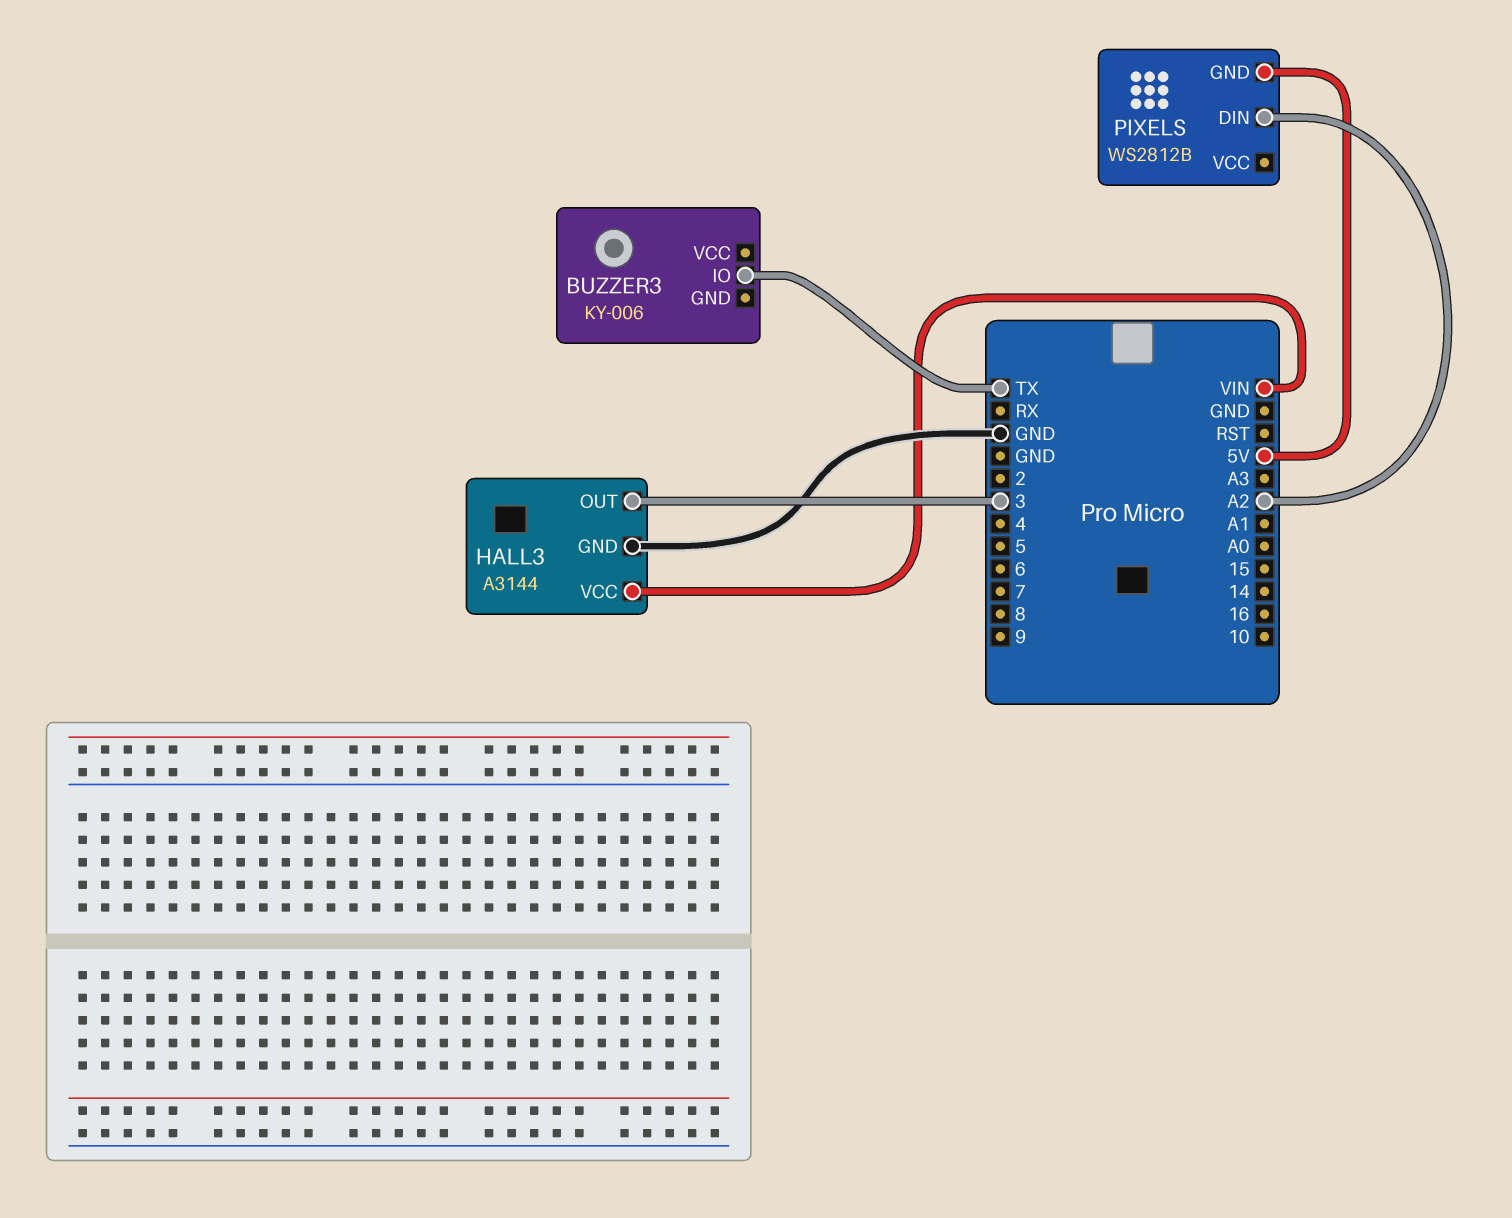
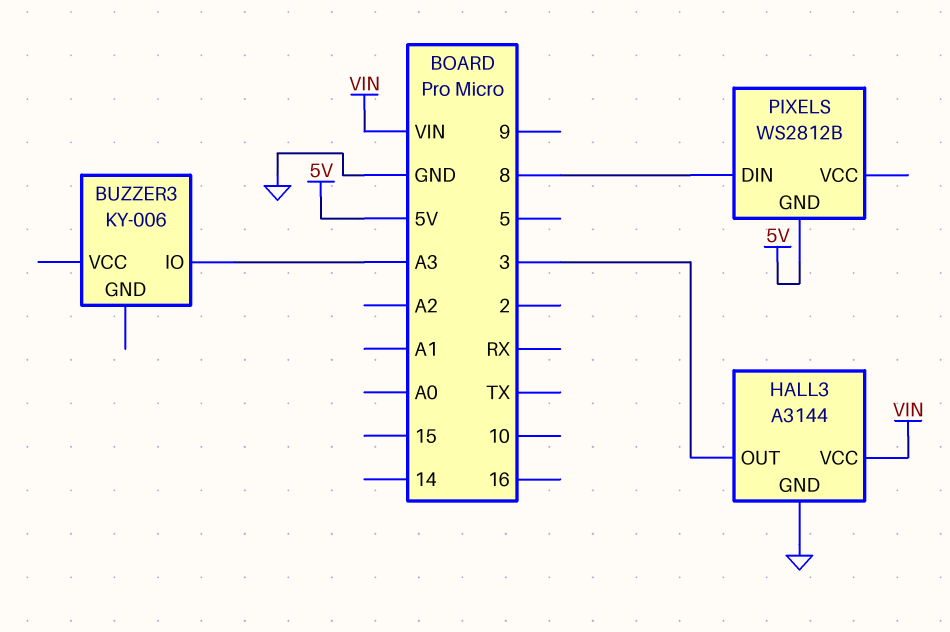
BUZZER3 pin IO: TX -> A3
PIXELS pin DIN: A2 -> 8

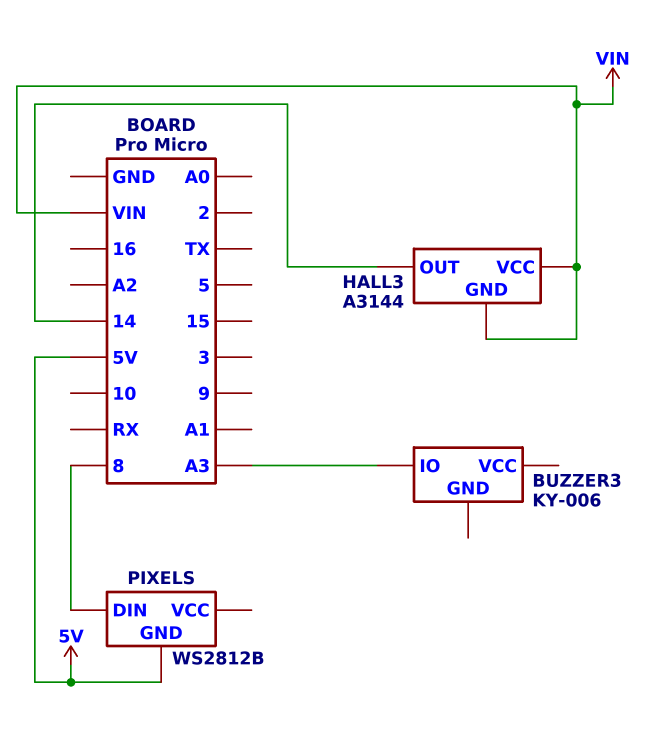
HALL3 pin GND: GND -> VIN
HALL3 pin OUT: 3 -> 14

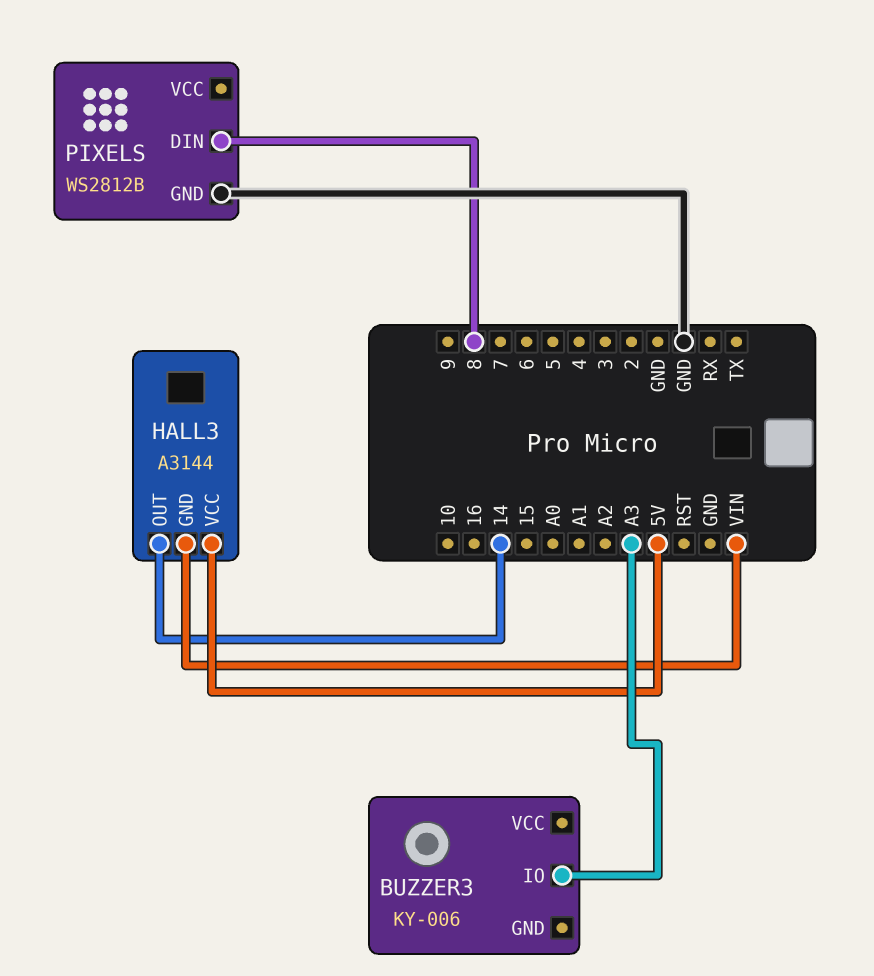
HALL3 pin VCC: VIN -> 5V
PIXELS pin GND: 5V -> GND

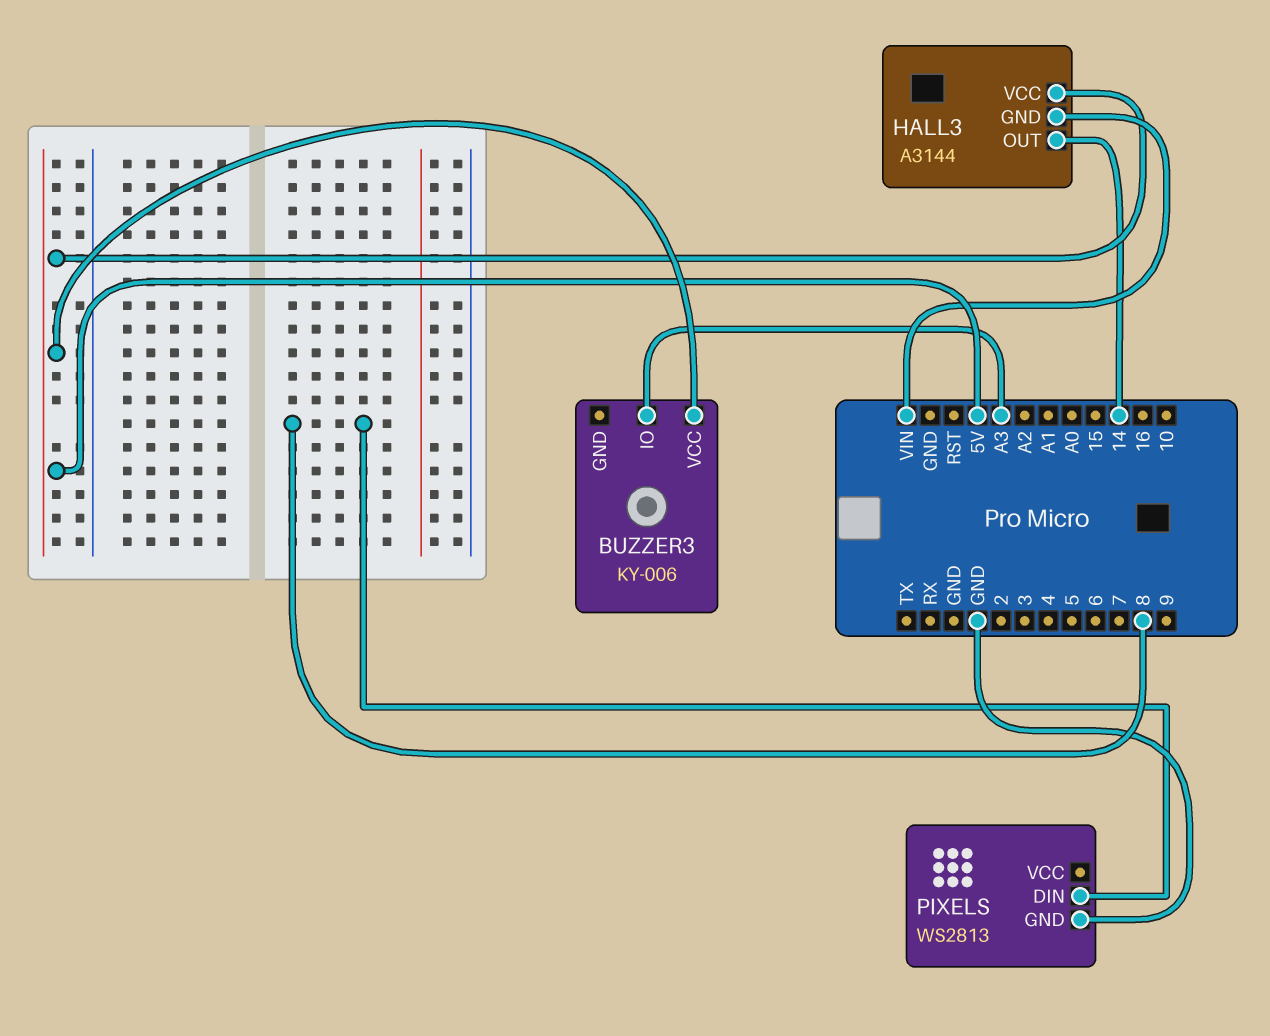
BUZZER3 pin VCC: none -> 5V
PIXELS: WS2812B -> WS2813

